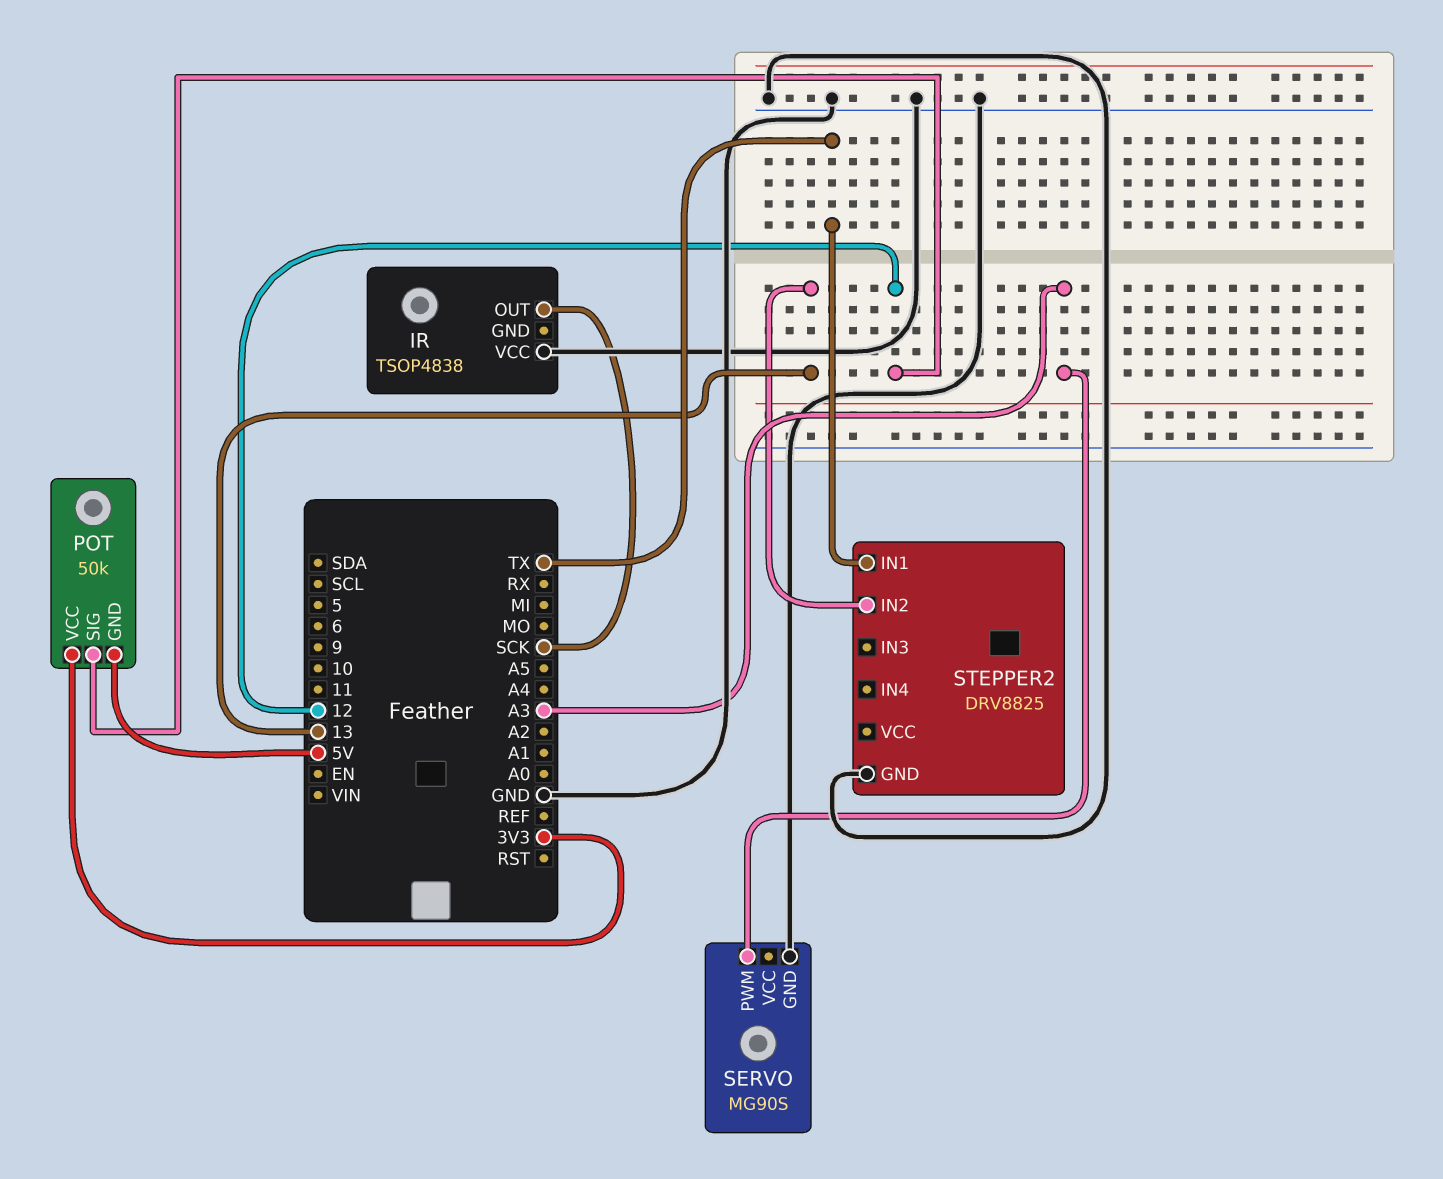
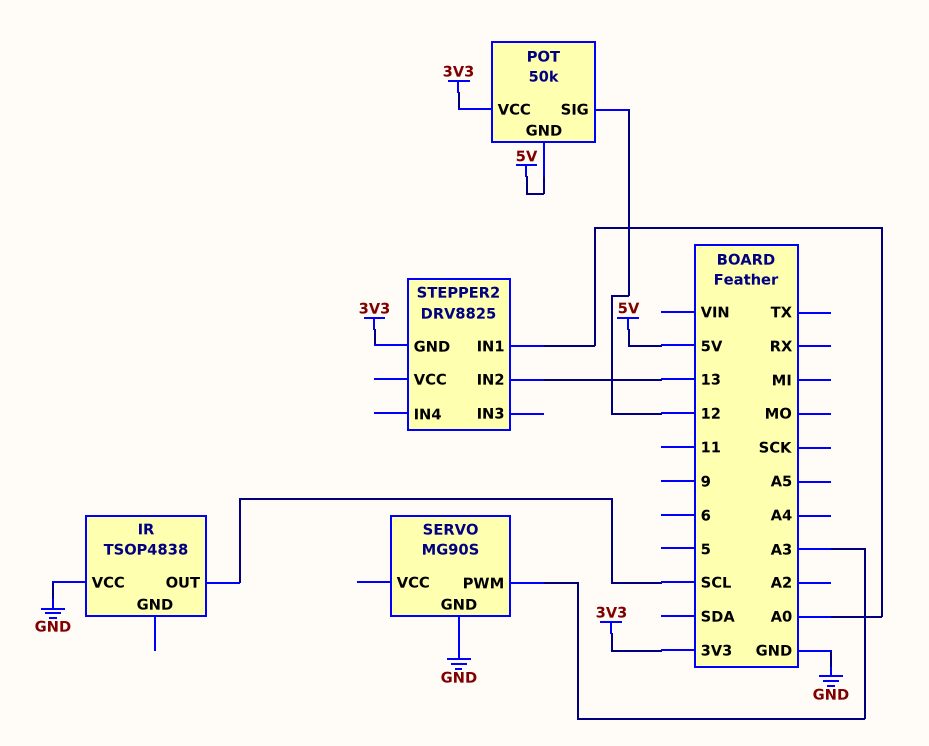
IR pin OUT: SCK -> SCL
STEPPER2 pin GND: GND -> 3V3
STEPPER2 pin IN1: TX -> A0

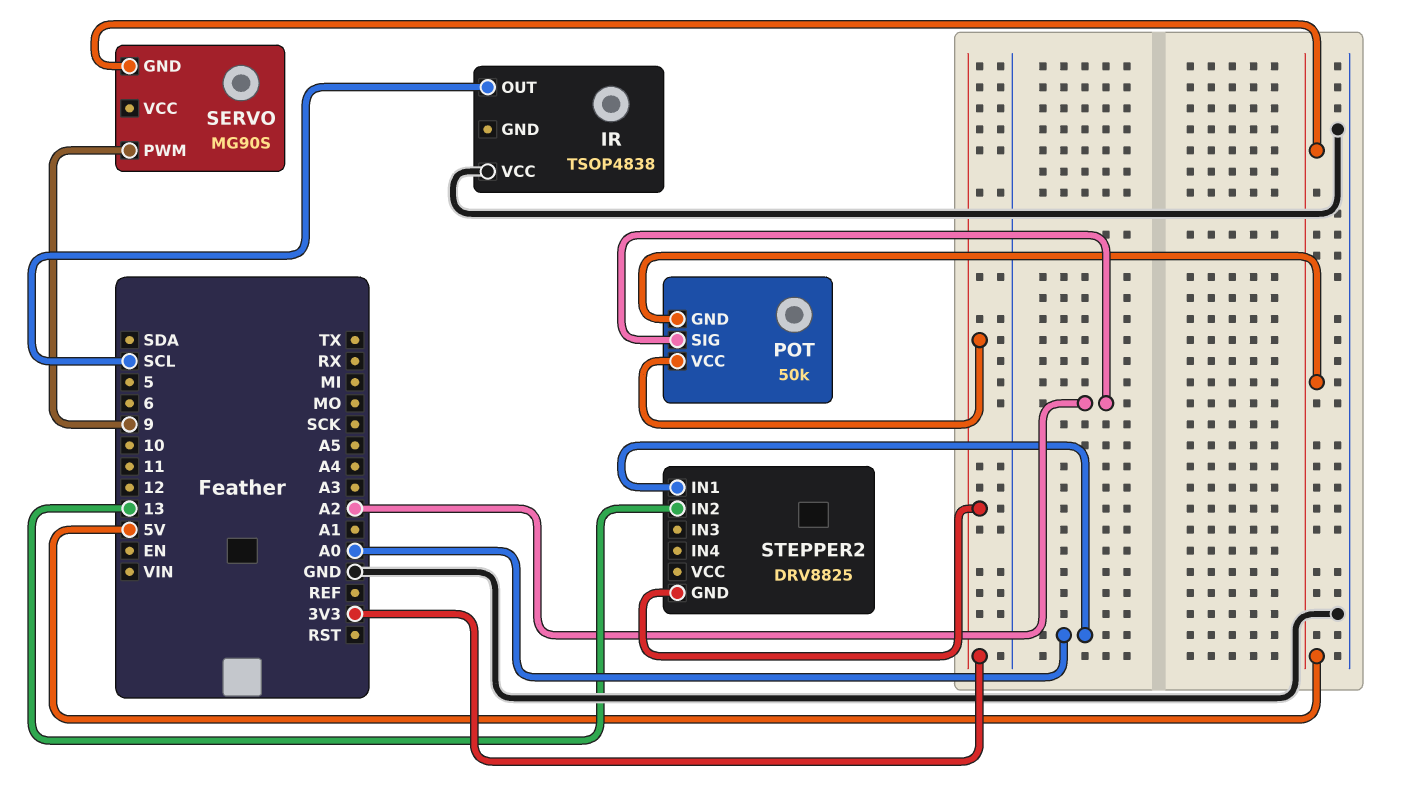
POT pin SIG: 12 -> A2
SERVO pin GND: GND -> 5V
SERVO pin PWM: A3 -> 9

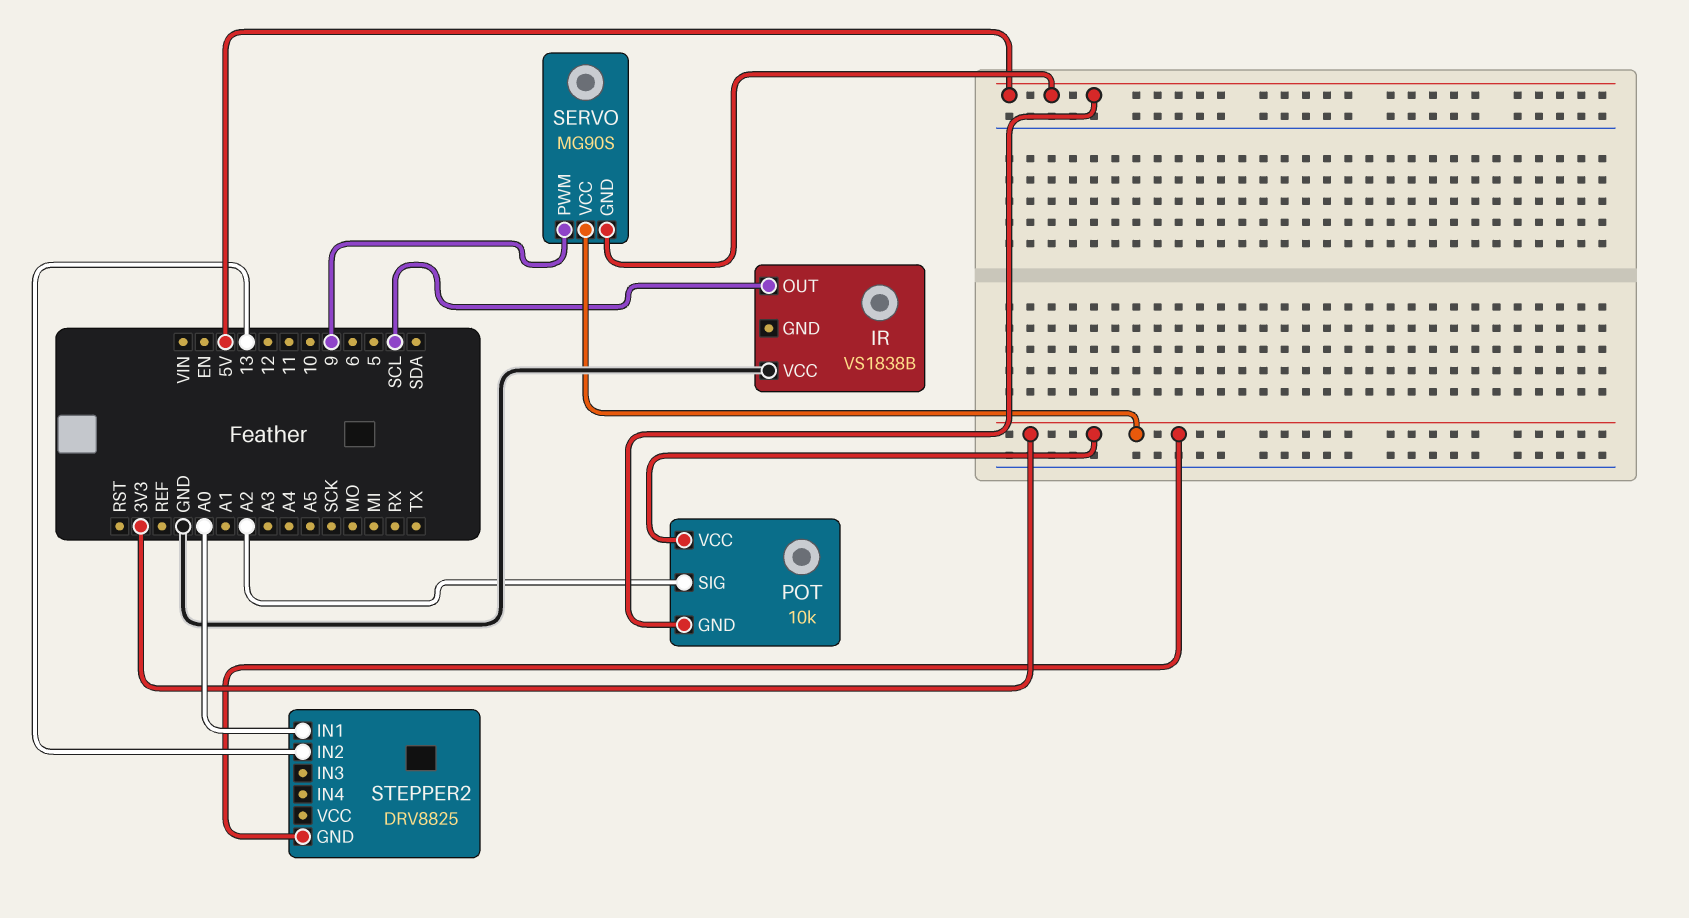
IR: TSOP4838 -> VS1838B
POT: 50k -> 10k
SERVO pin VCC: none -> 3V3

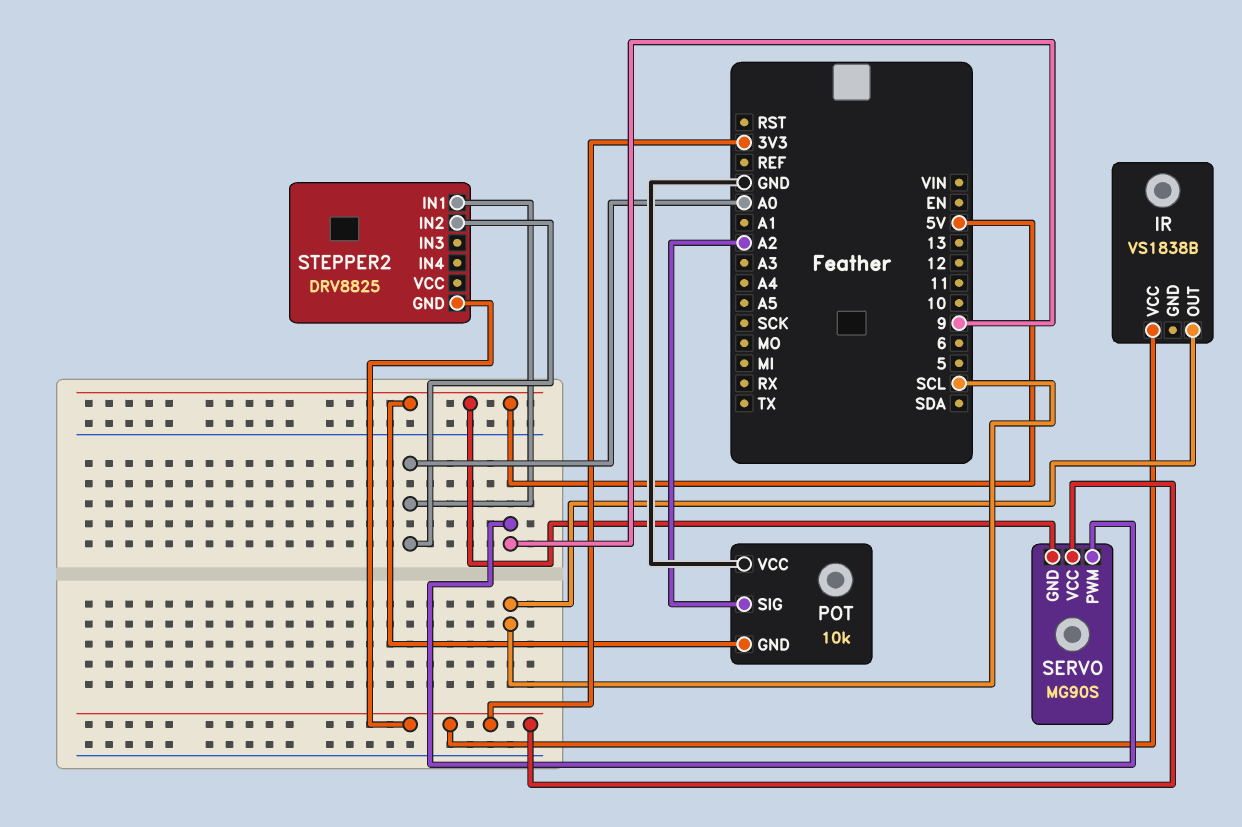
IR pin VCC: GND -> 3V3
POT pin VCC: 3V3 -> GND
STEPPER2 pin IN2: 13 -> A0

